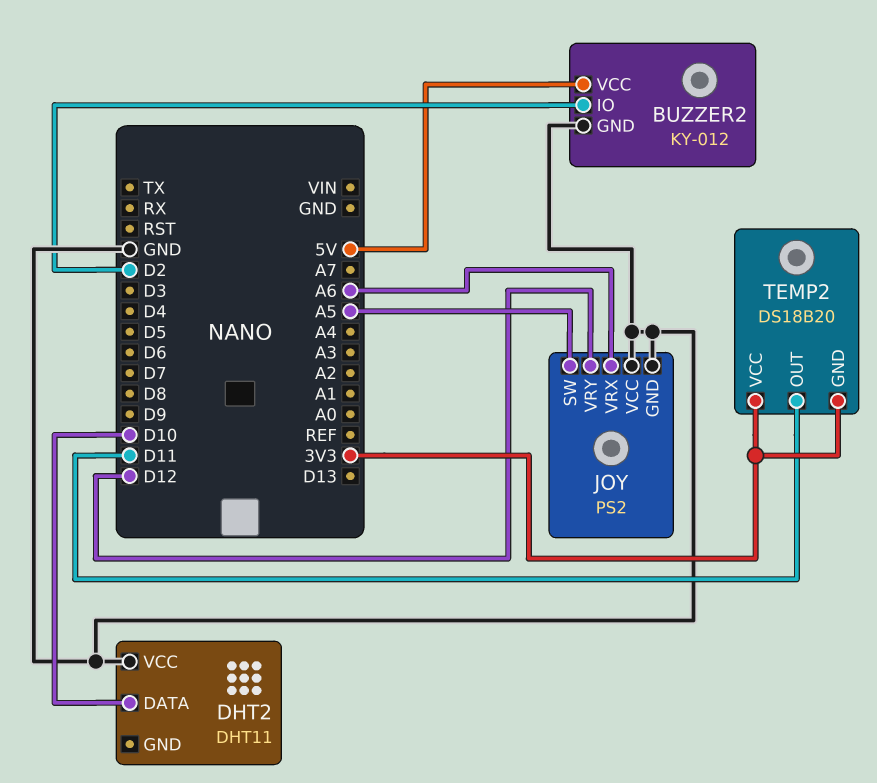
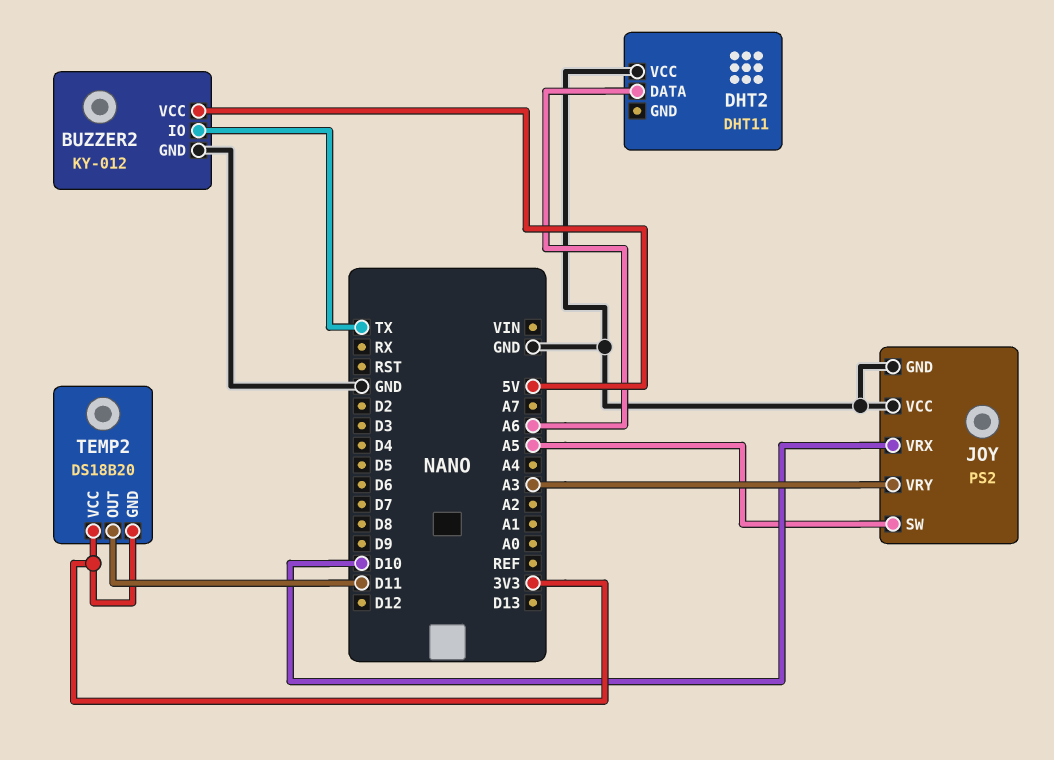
BUZZER2 pin IO: D2 -> TX
DHT2 pin DATA: D10 -> A6
JOY pin VRX: A6 -> D10
JOY pin VRY: D12 -> A3

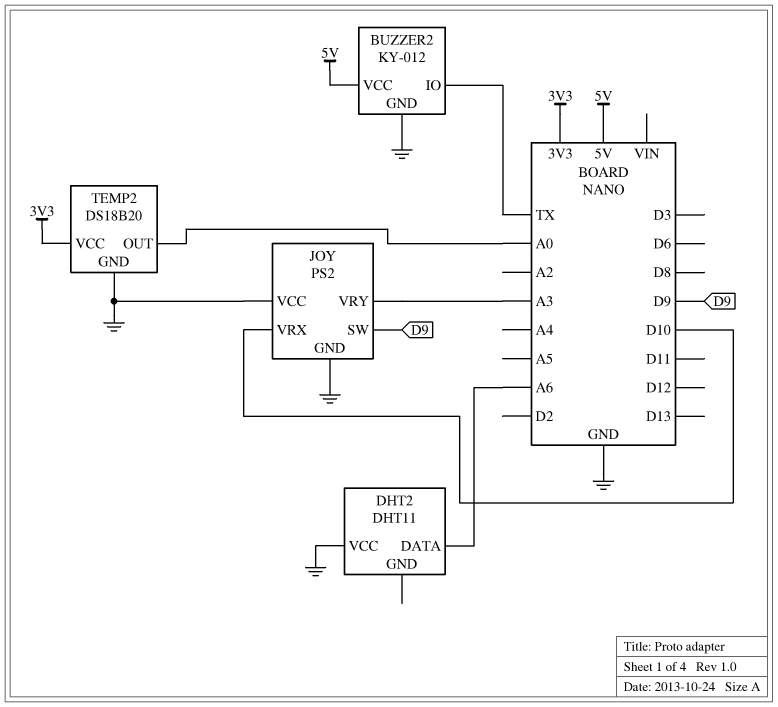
JOY pin SW: A5 -> D9
TEMP2 pin GND: 3V3 -> GND
TEMP2 pin OUT: D11 -> A0

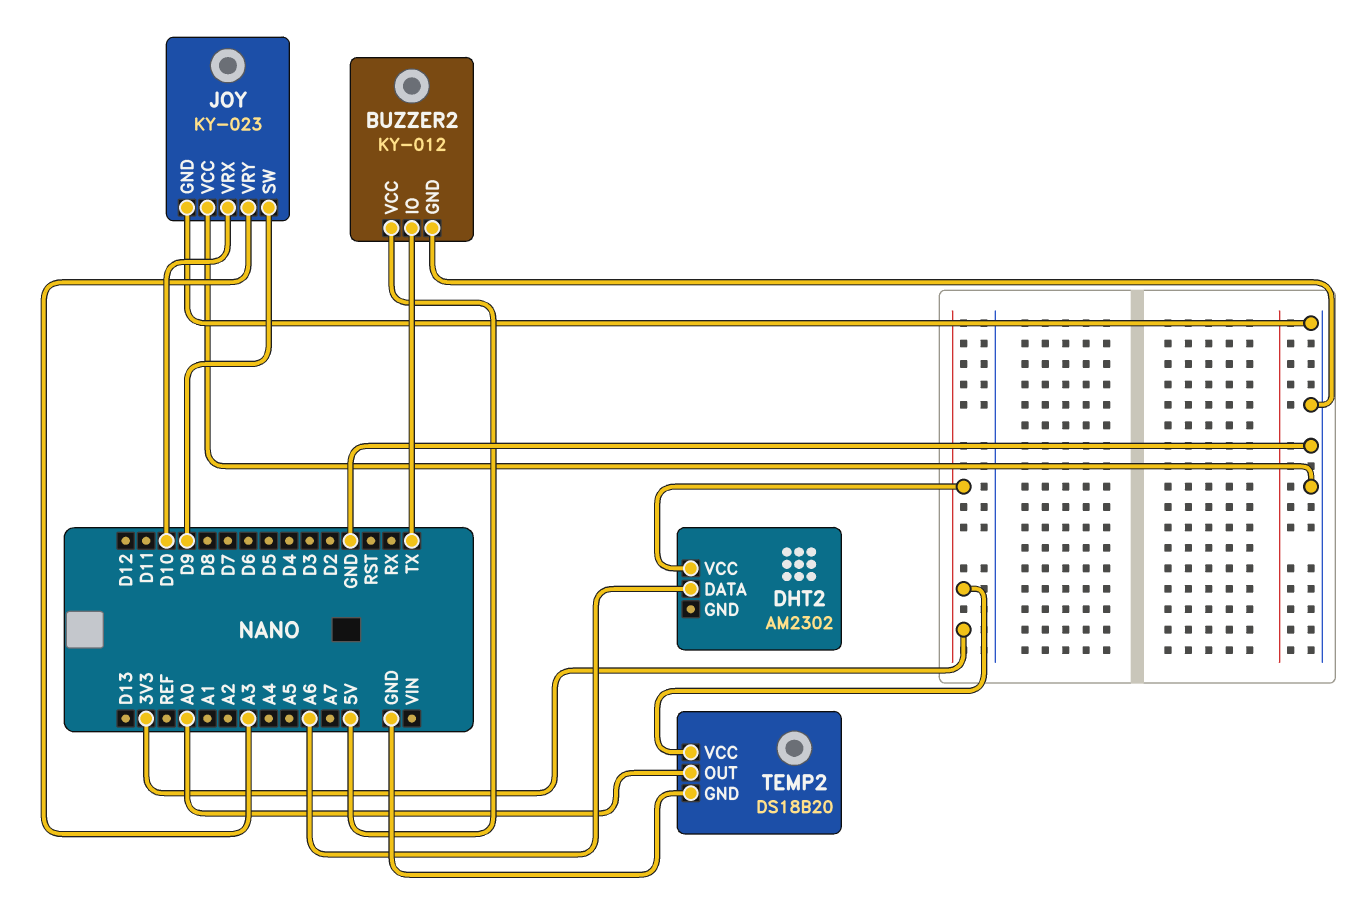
DHT2: DHT11 -> AM2302
DHT2 pin VCC: GND -> 3V3
JOY: PS2 -> KY-023

